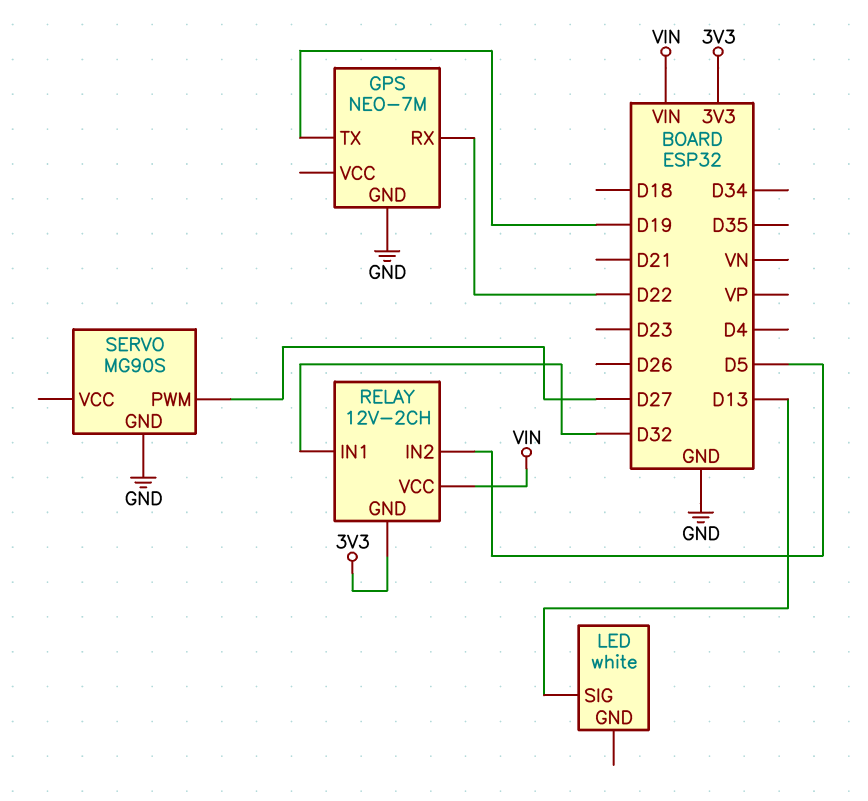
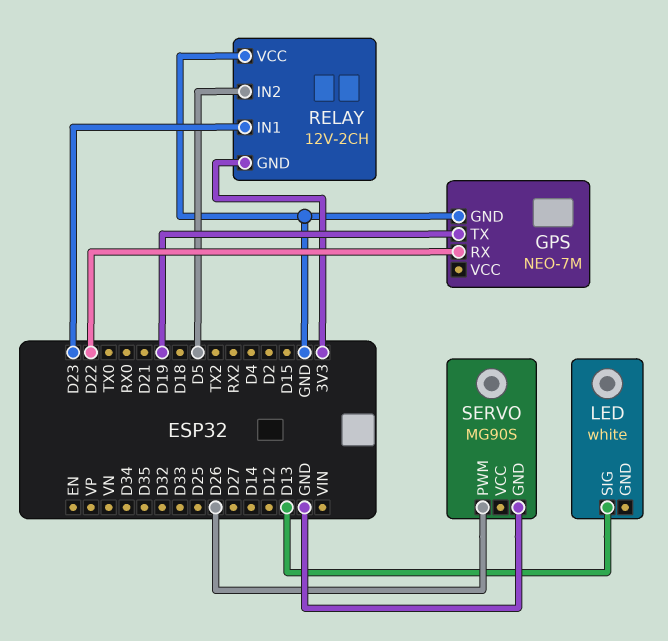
RELAY pin IN1: D32 -> D23
RELAY pin VCC: VIN -> GND
SERVO pin PWM: D27 -> D26

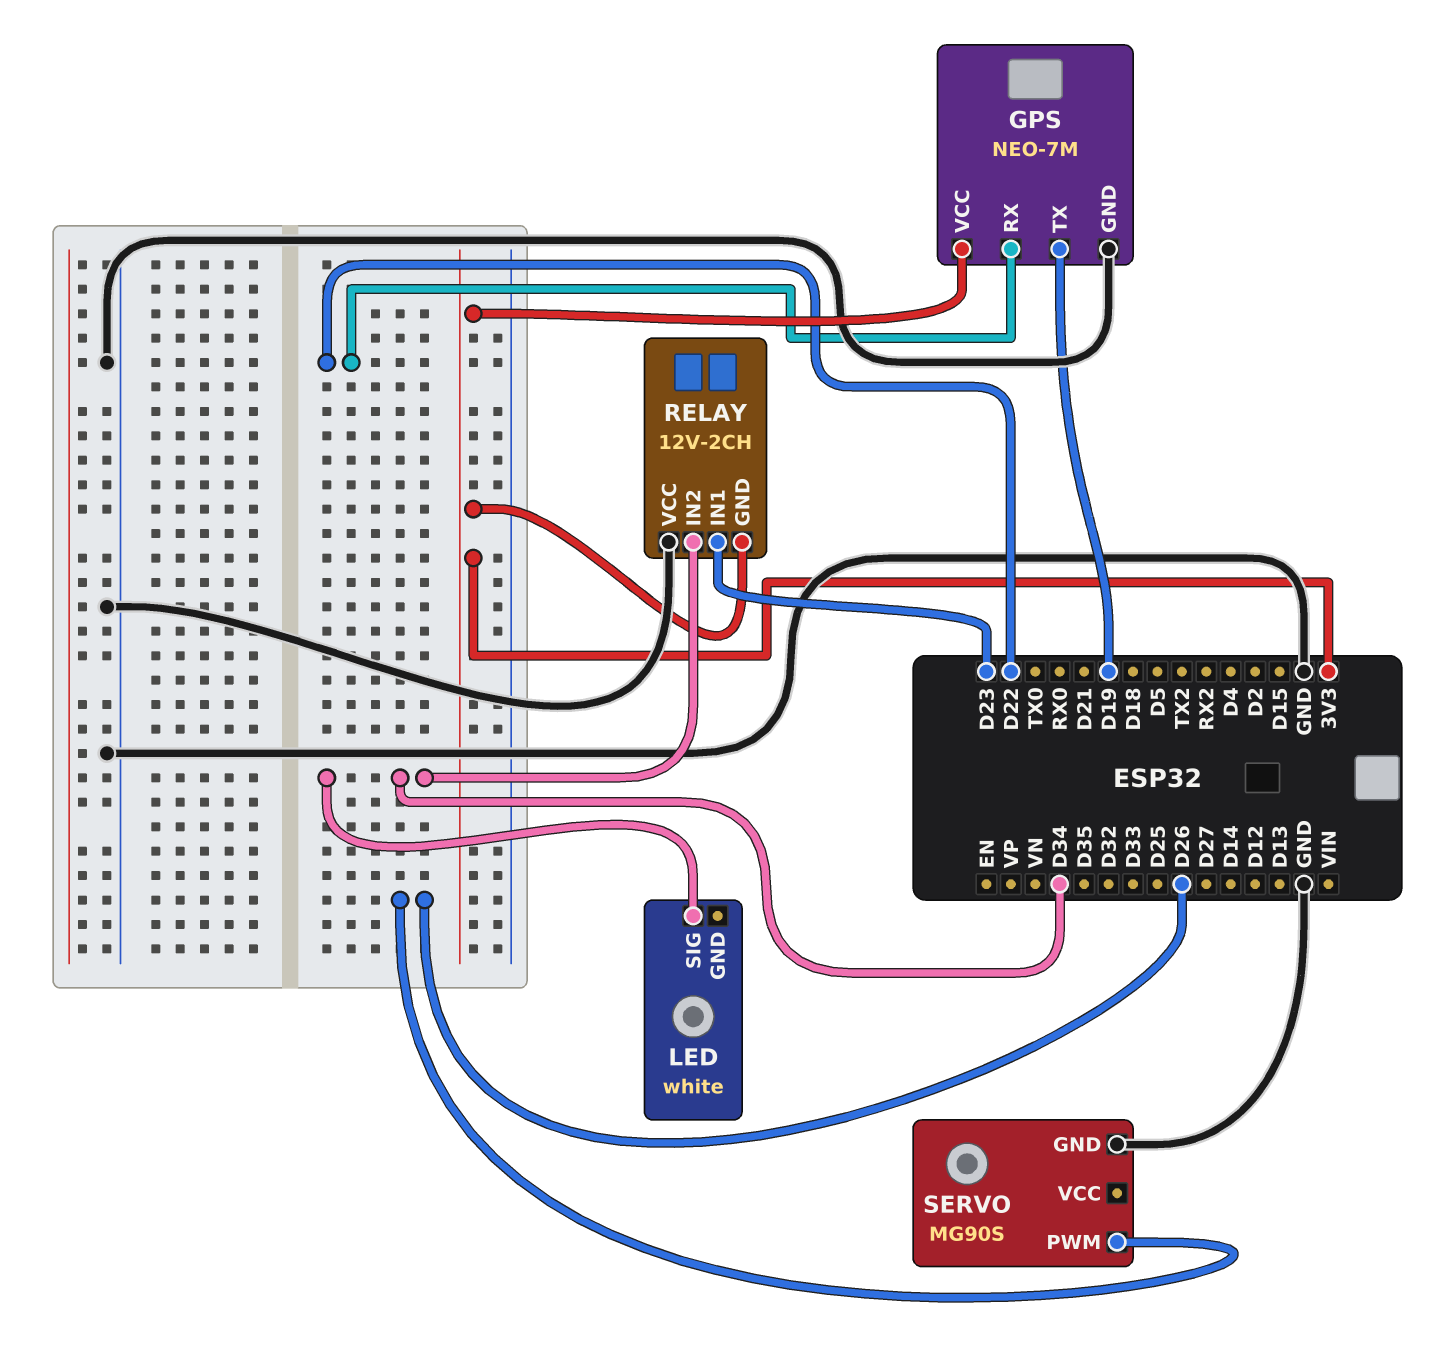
GPS pin VCC: none -> 3V3
LED pin SIG: D13 -> D34
RELAY pin IN2: D5 -> D34

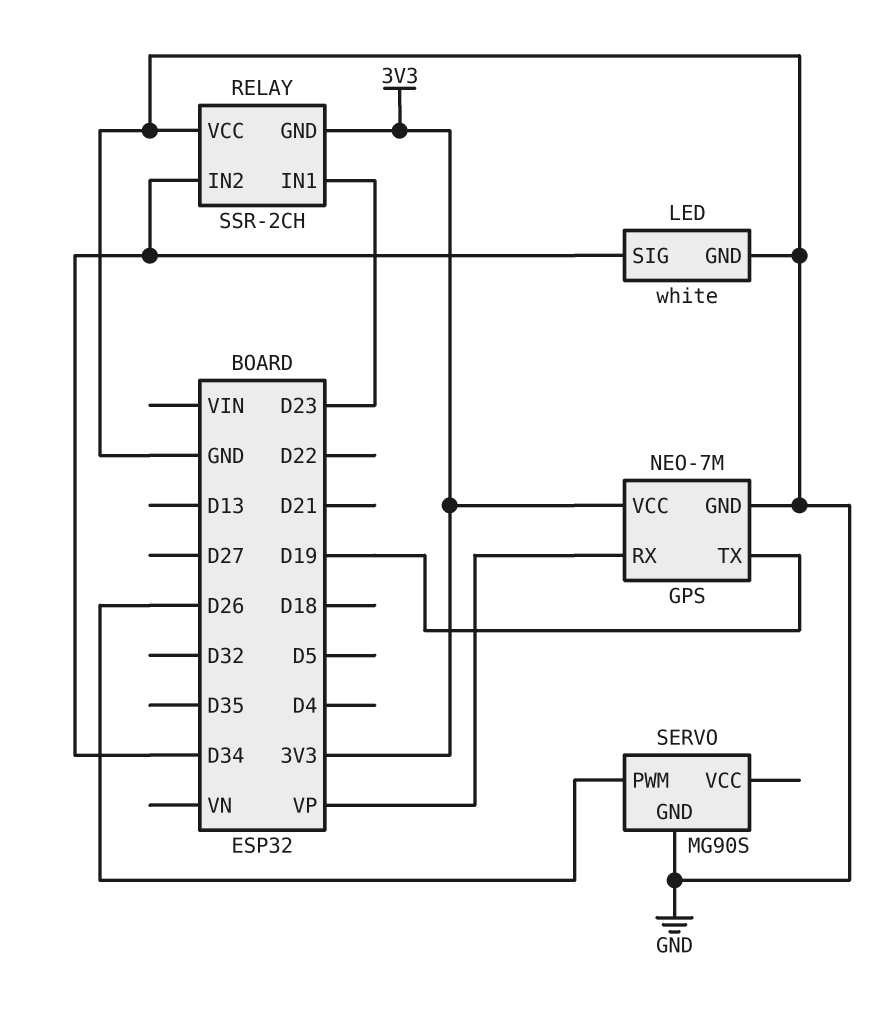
GPS pin RX: D22 -> VP
LED pin GND: none -> GND
RELAY: 12V-2CH -> SSR-2CH

